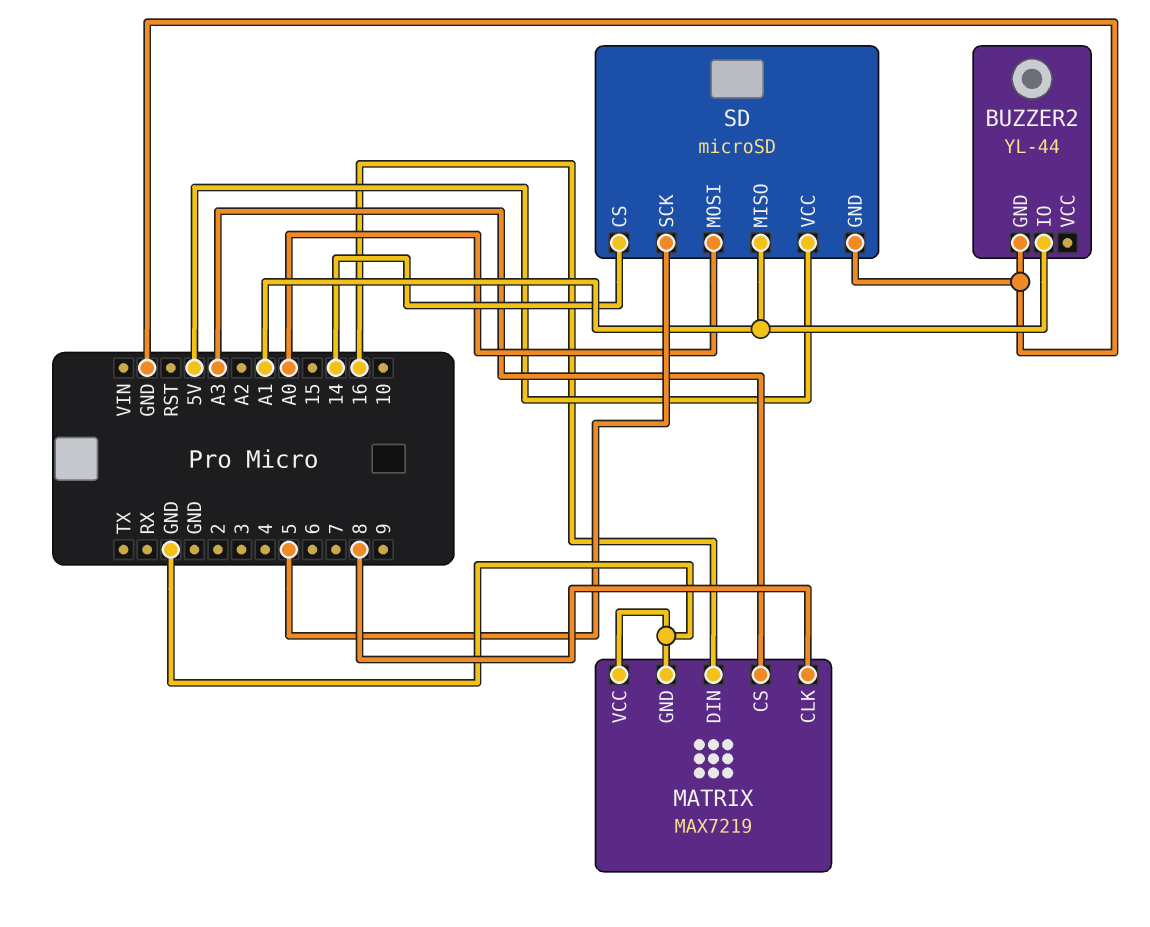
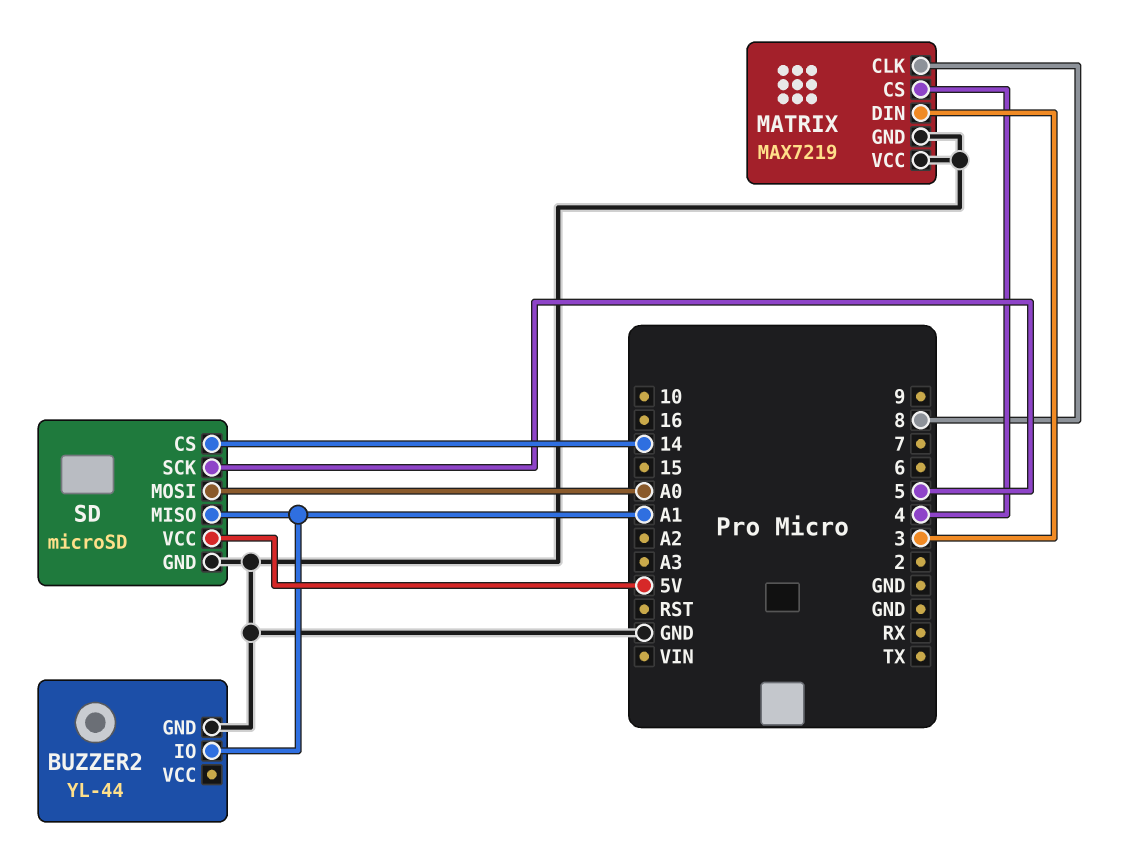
MATRIX pin CS: A3 -> 4
MATRIX pin DIN: 16 -> 3

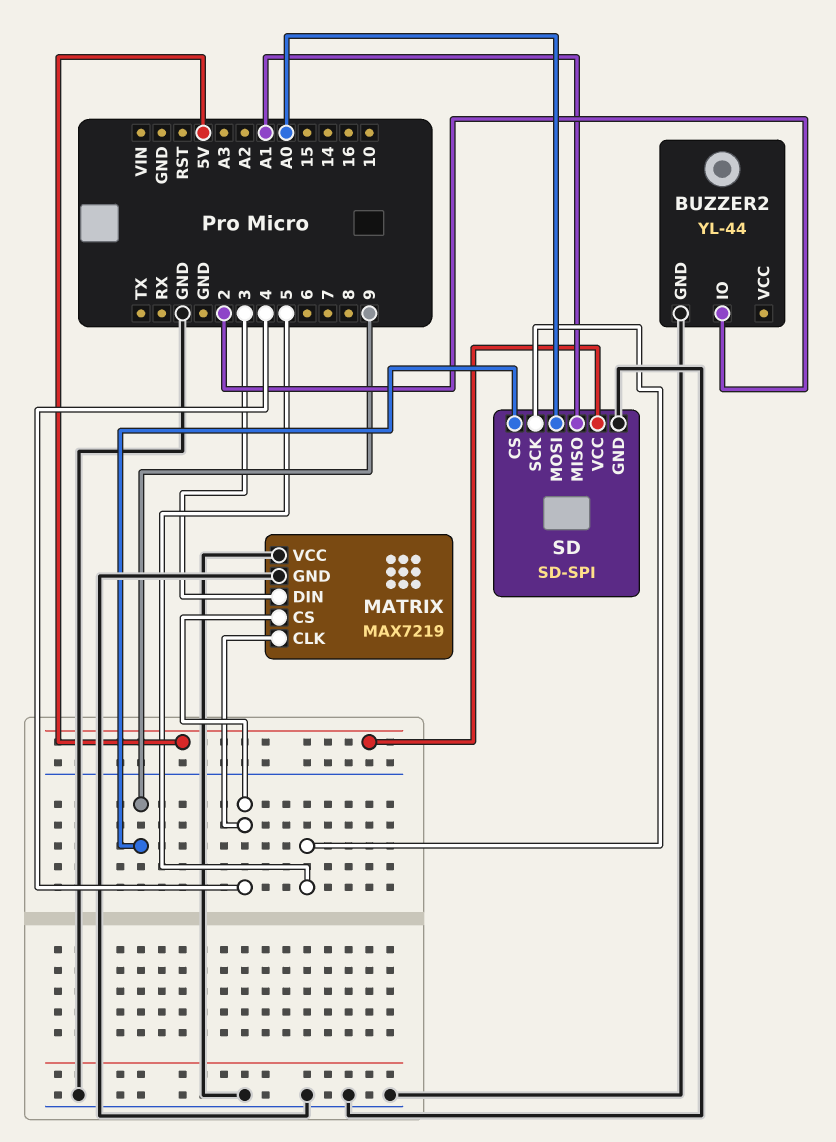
BUZZER2 pin IO: A1 -> 2
MATRIX pin CLK: 8 -> 4
SD: microSD -> SD-SPI
SD pin CS: 14 -> 9

